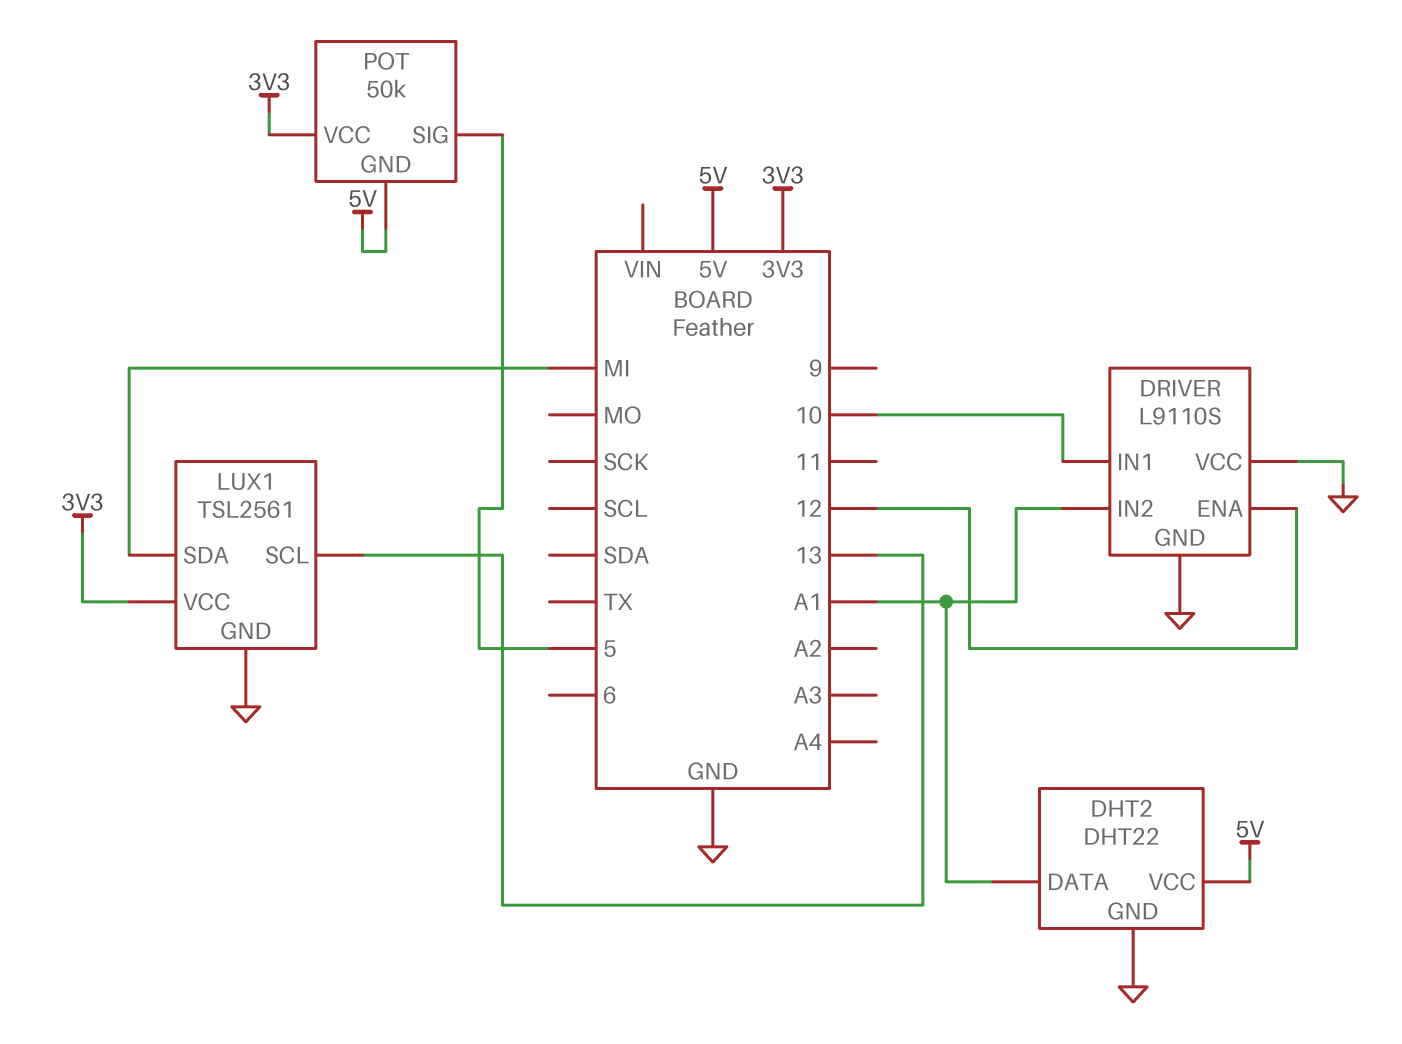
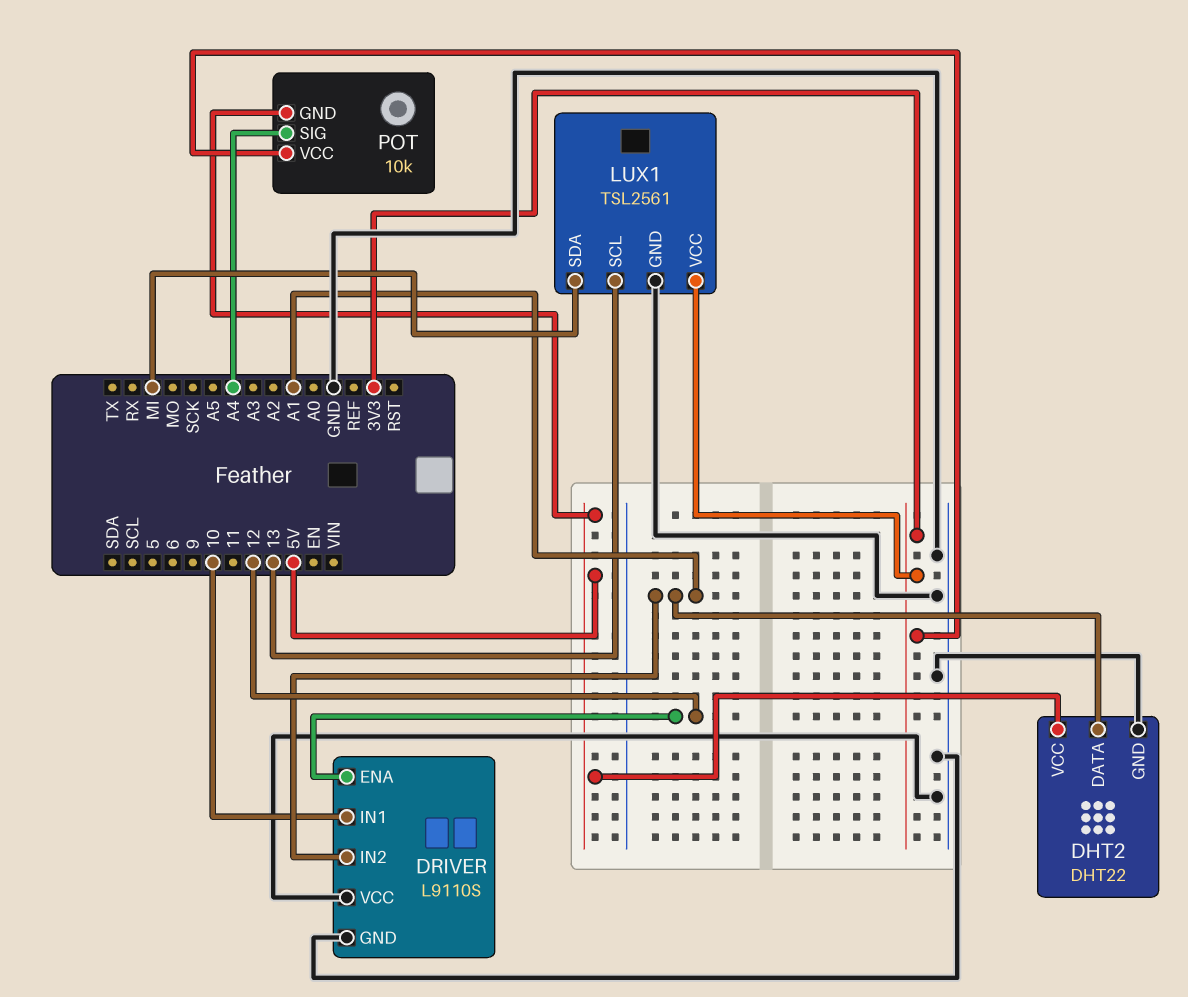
POT: 50k -> 10k
POT pin SIG: 5 -> A4

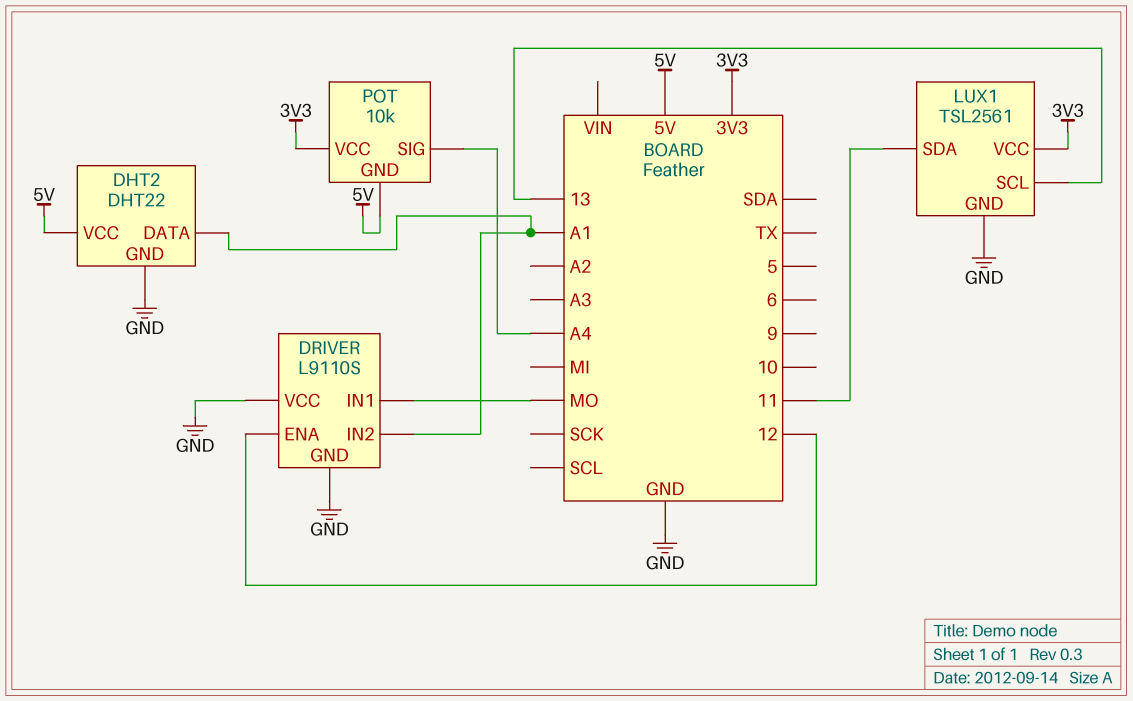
DRIVER pin IN1: 10 -> MO
LUX1 pin SDA: MI -> 11

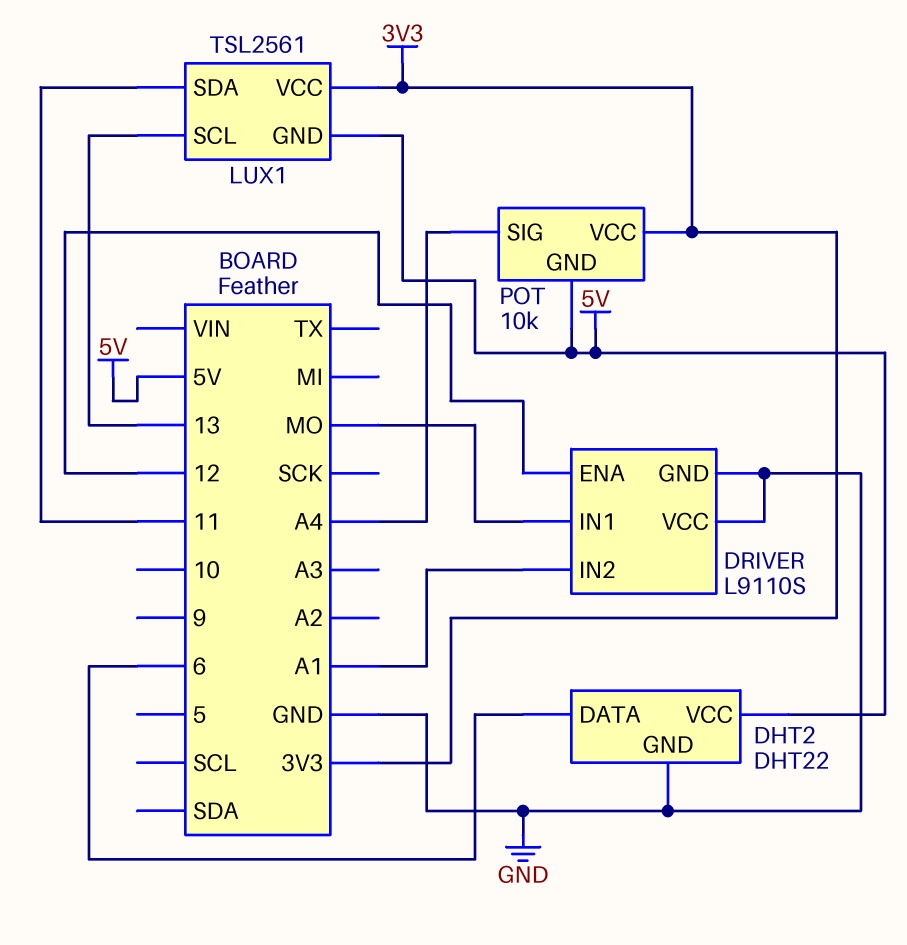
DHT2 pin DATA: A1 -> 6
LUX1 pin GND: GND -> 5V

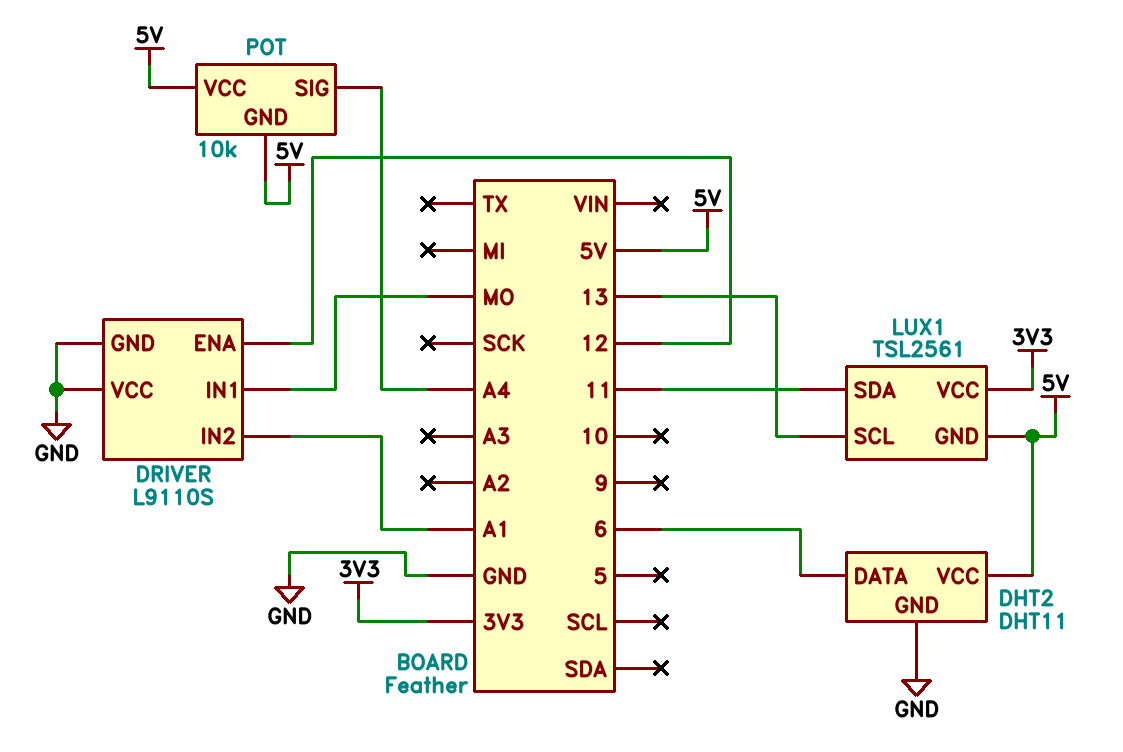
DHT2: DHT22 -> DHT11
POT pin VCC: 3V3 -> 5V

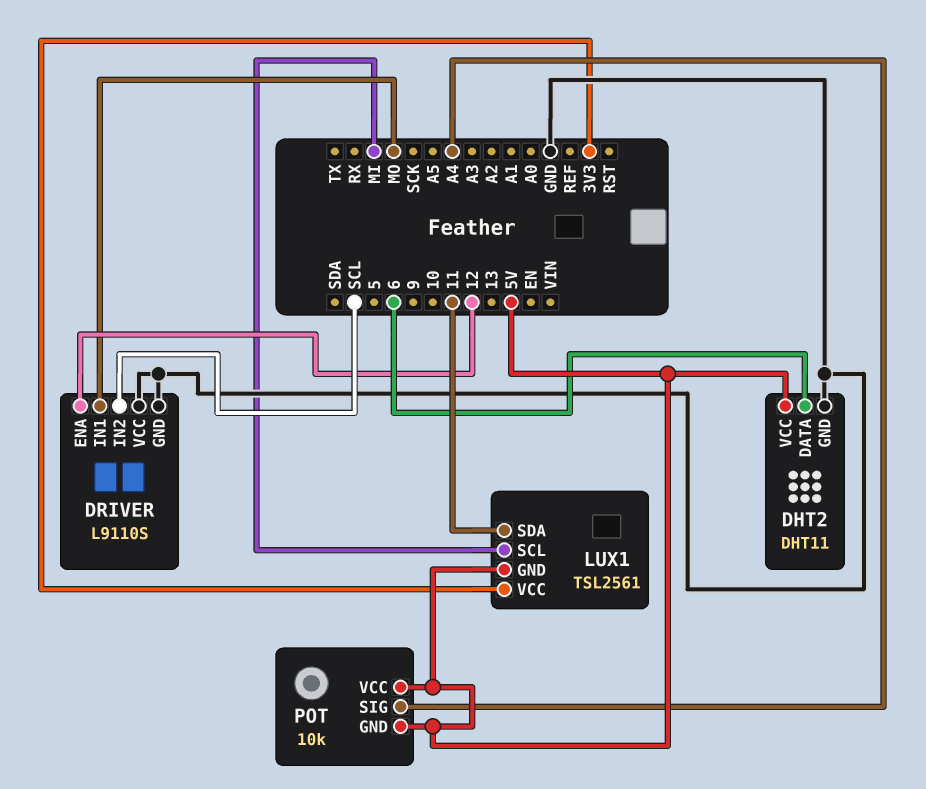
DRIVER pin IN2: A1 -> SCL
LUX1 pin SCL: 13 -> MI

